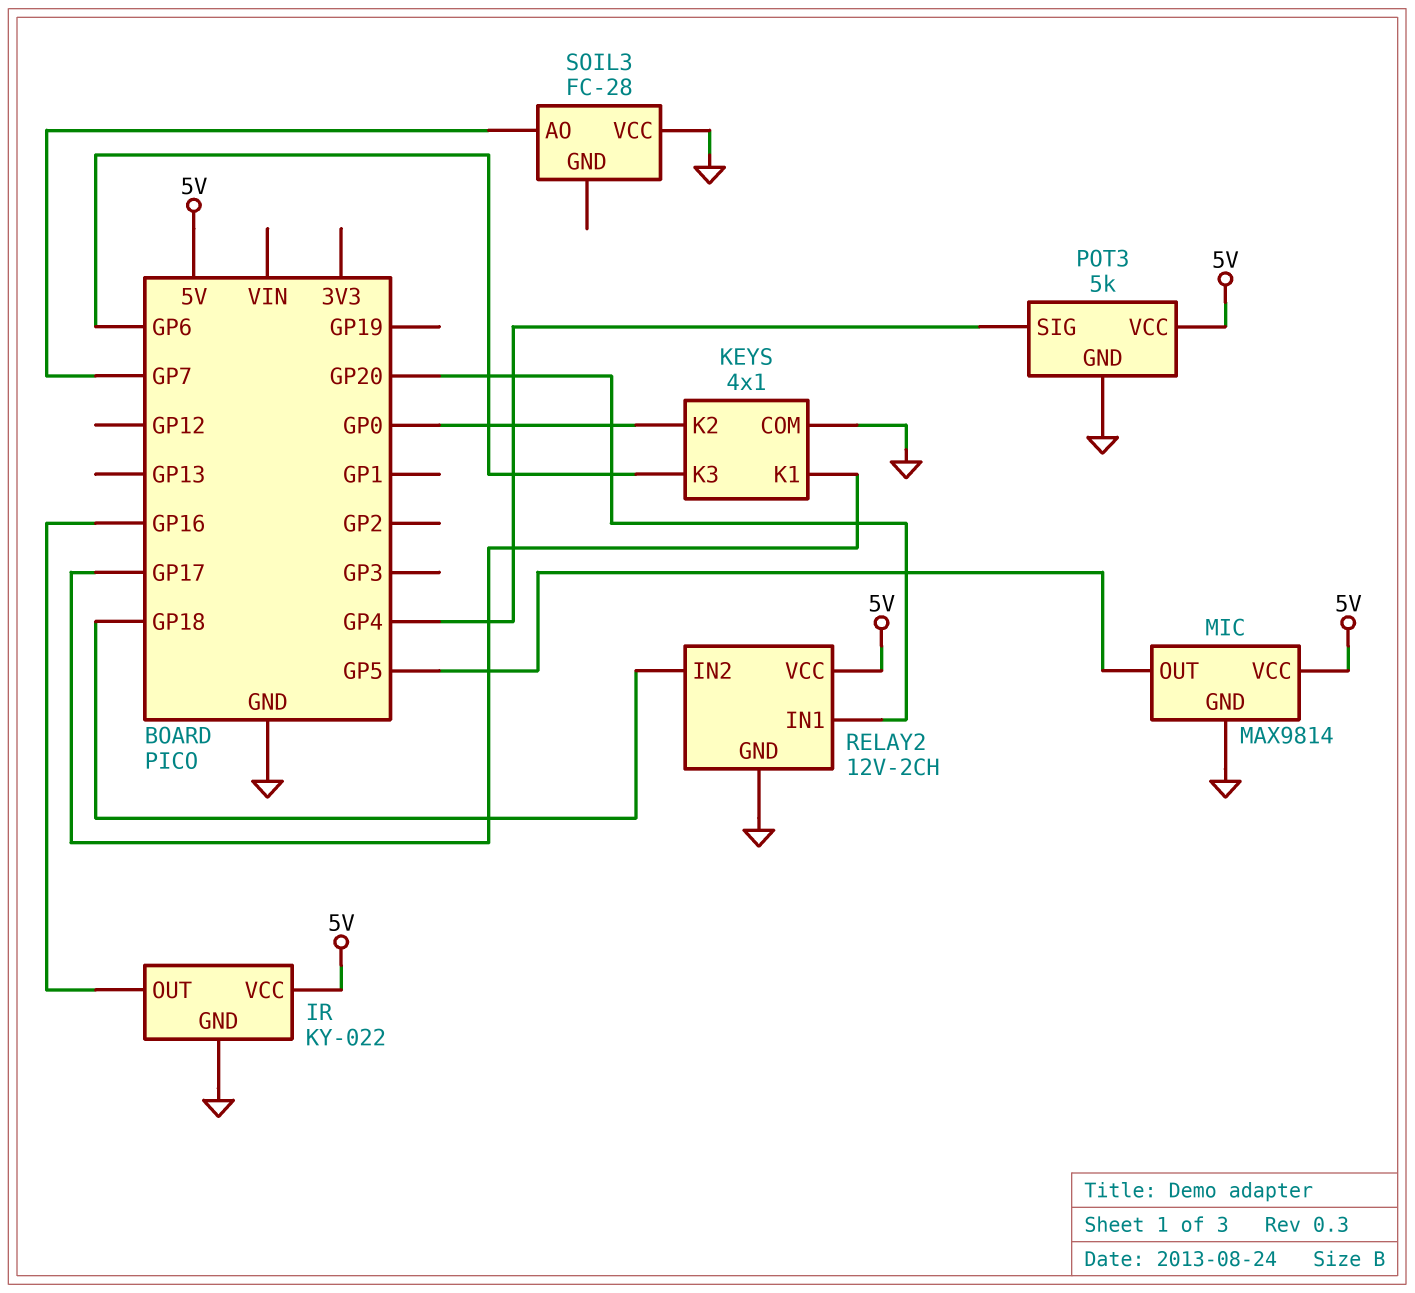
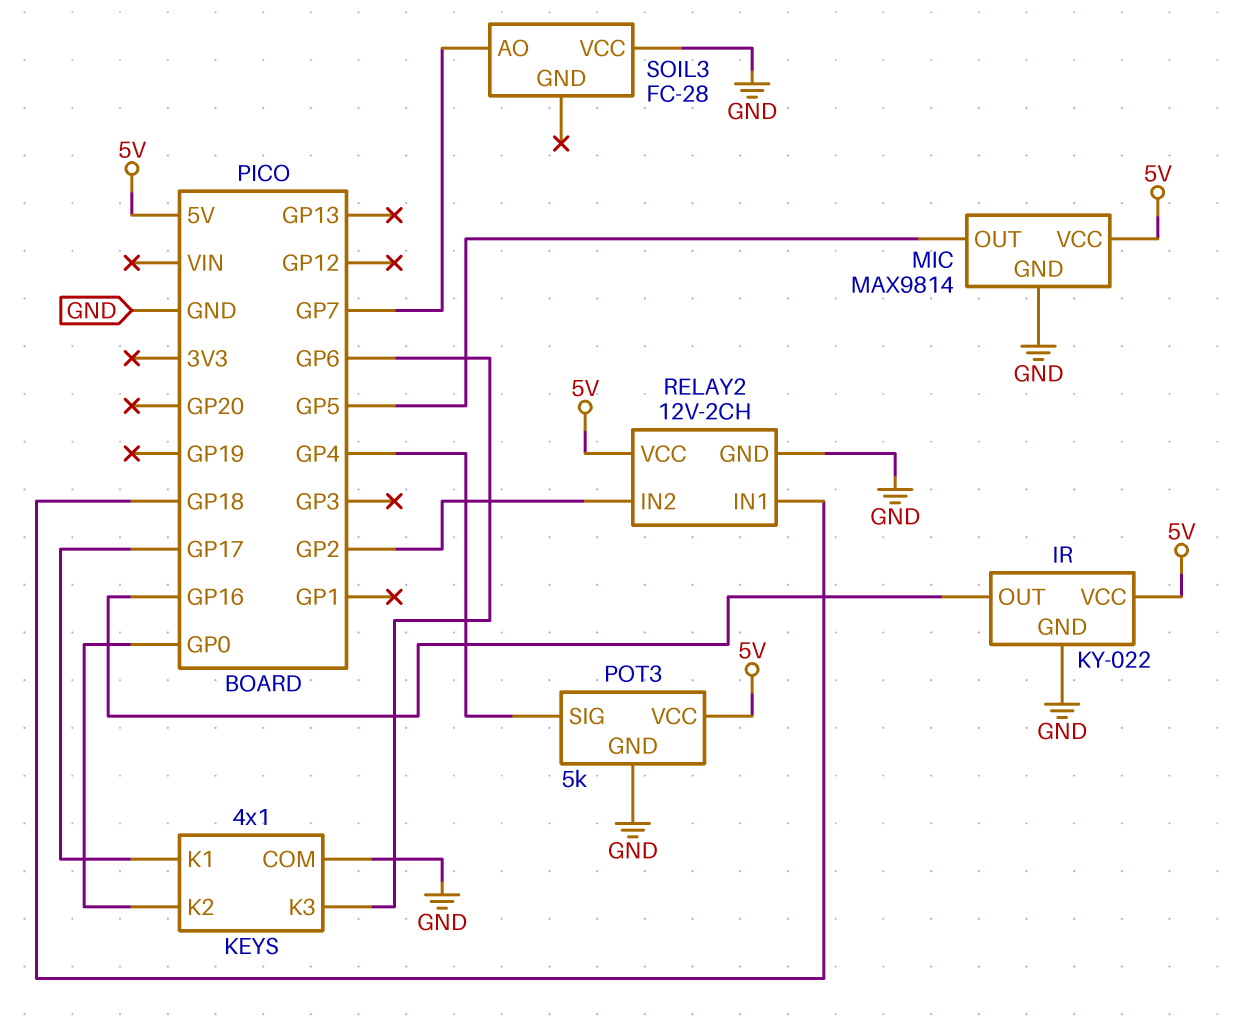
RELAY2 pin IN1: GP20 -> GP18
RELAY2 pin IN2: GP18 -> GP2

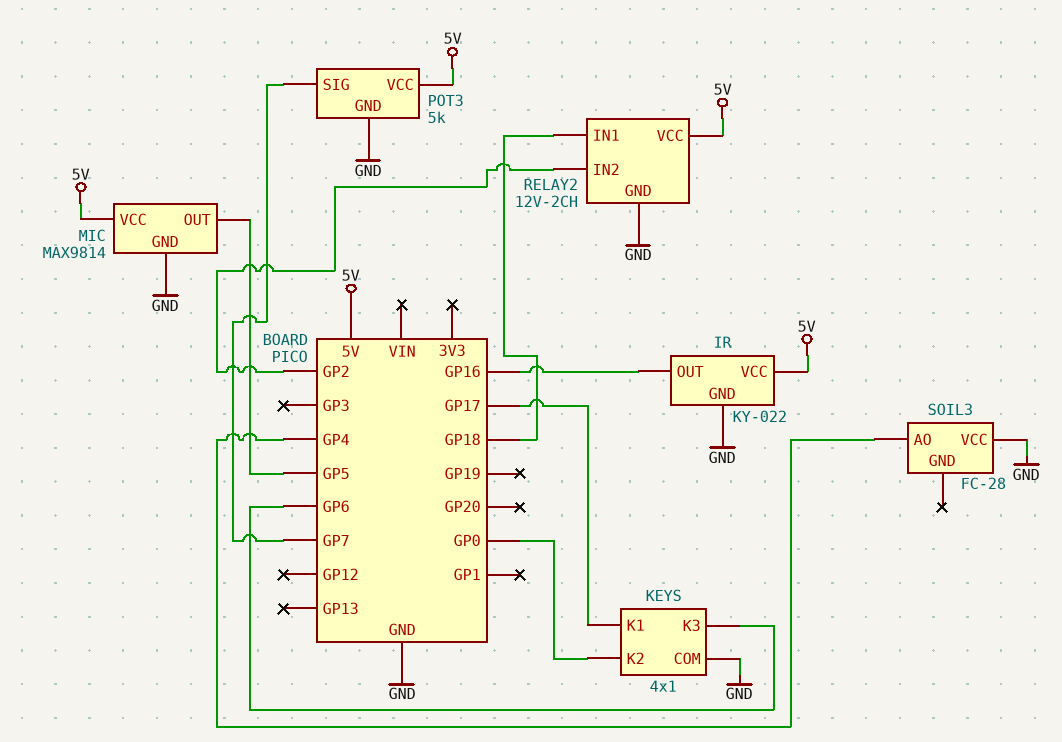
POT3 pin SIG: GP4 -> GP7
SOIL3 pin AO: GP7 -> GP4

